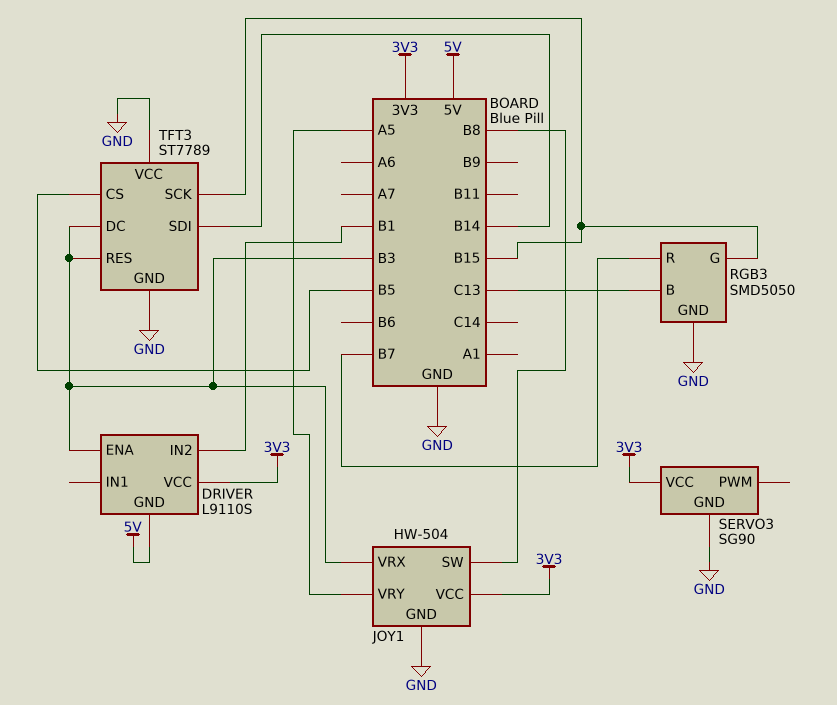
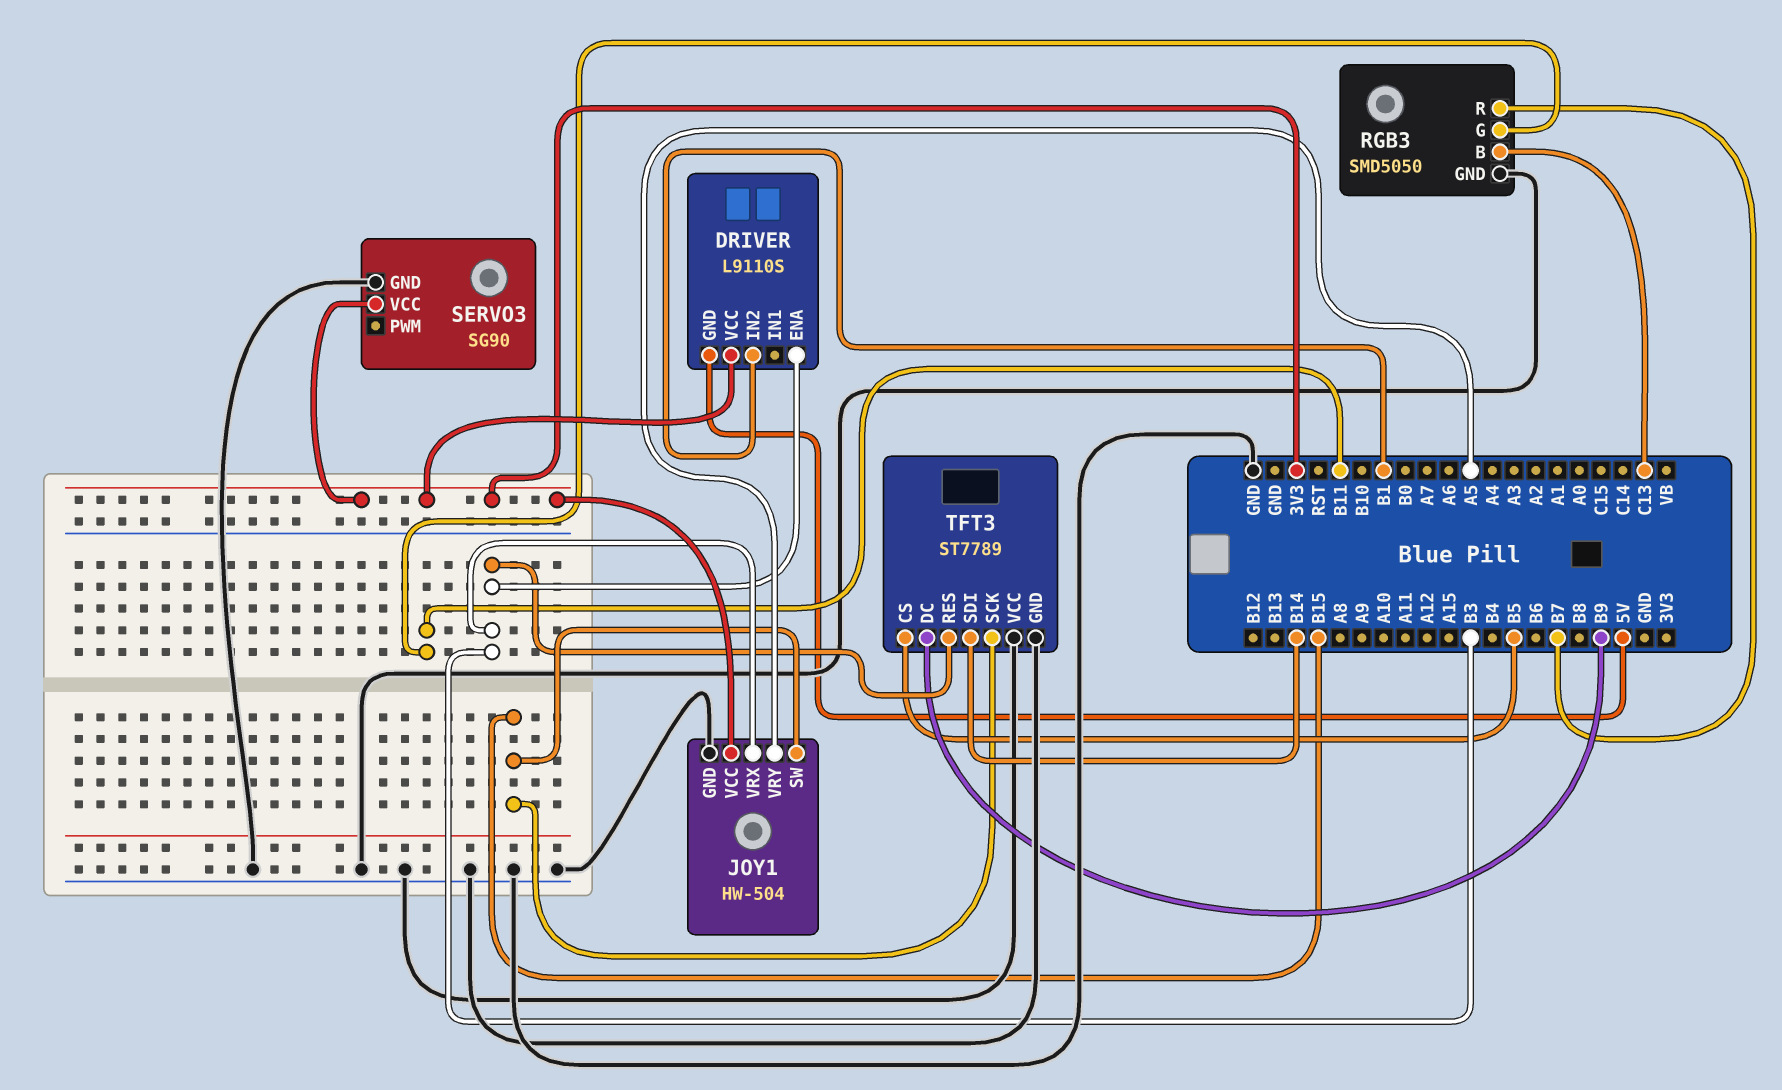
JOY1 pin SW: B8 -> B15
RGB3 pin G: B15 -> B11
TFT3 pin DC: B3 -> B9

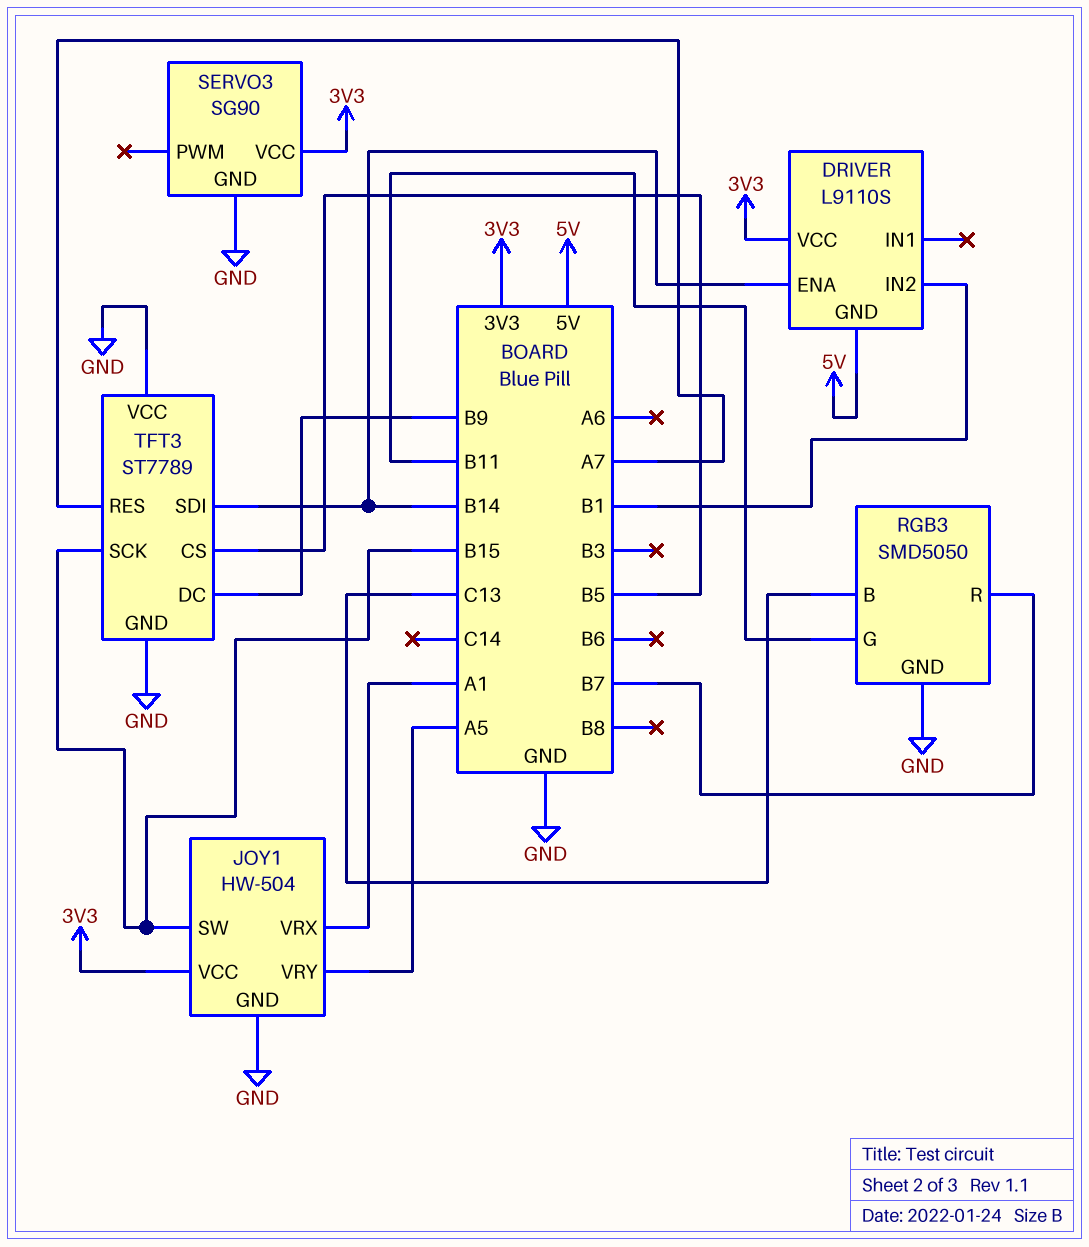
DRIVER pin ENA: B3 -> B14
JOY1 pin VRX: B3 -> A1
TFT3 pin RES: B3 -> A7

